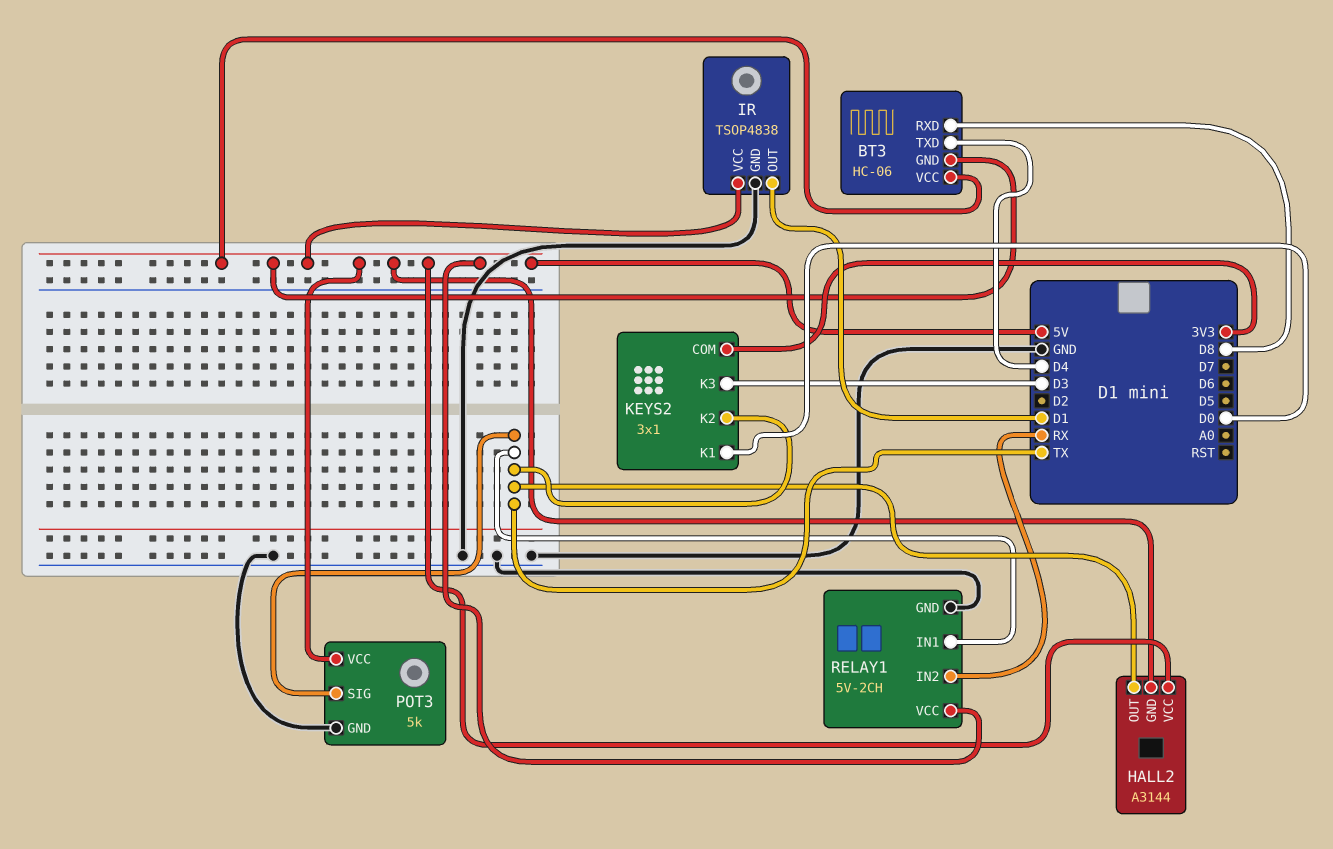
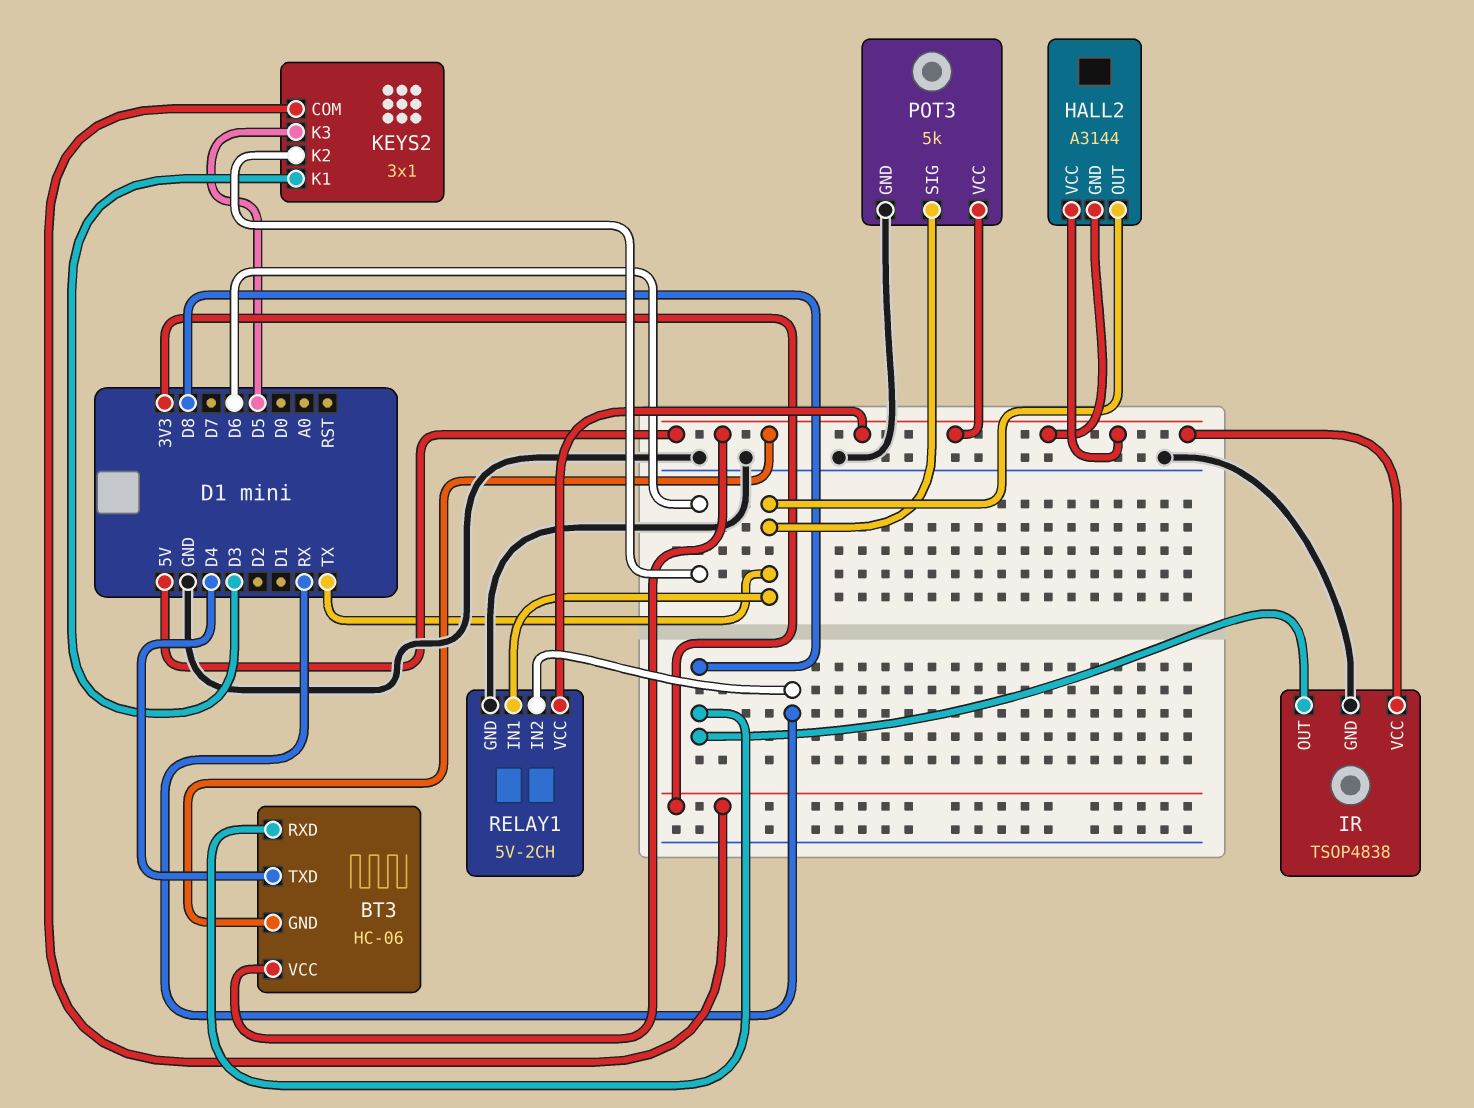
IR pin OUT: D1 -> D8
KEYS2 pin K1: D0 -> D3
KEYS2 pin K2: TX -> D6
KEYS2 pin K3: D3 -> D5

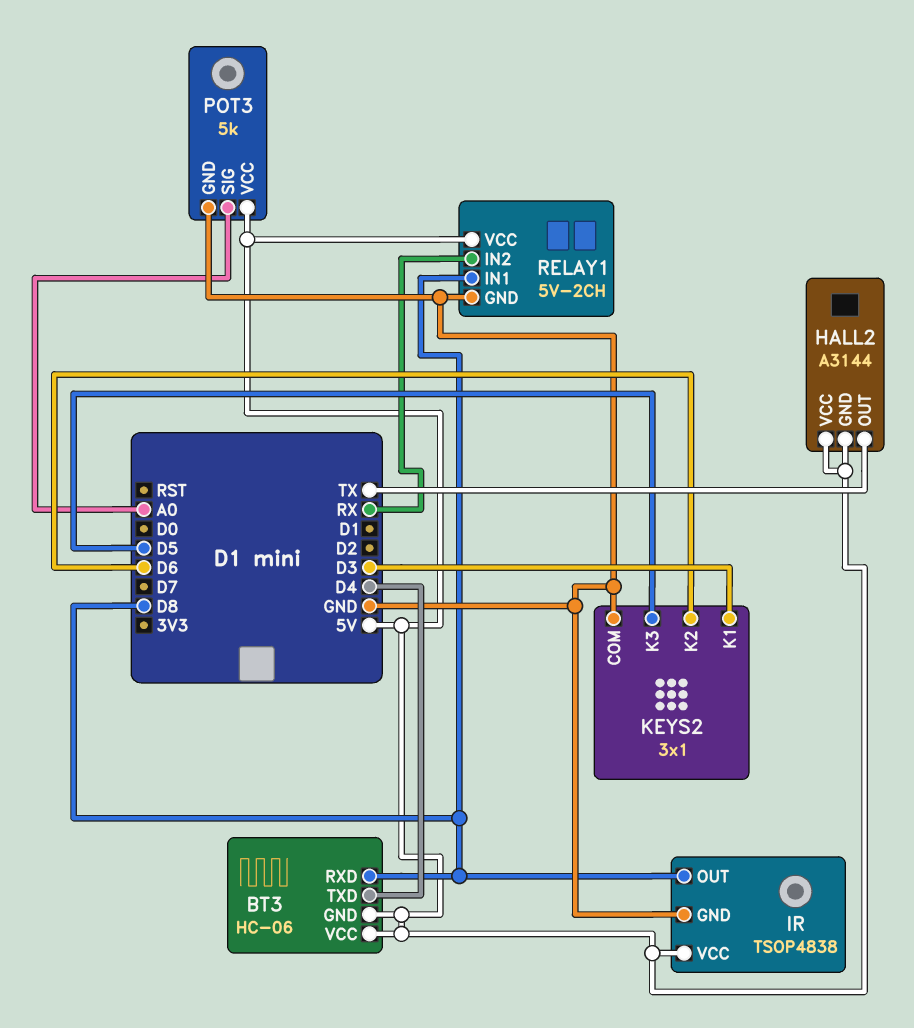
KEYS2 pin COM: 3V3 -> GND
POT3 pin SIG: TX -> A0
RELAY1 pin IN1: TX -> D8

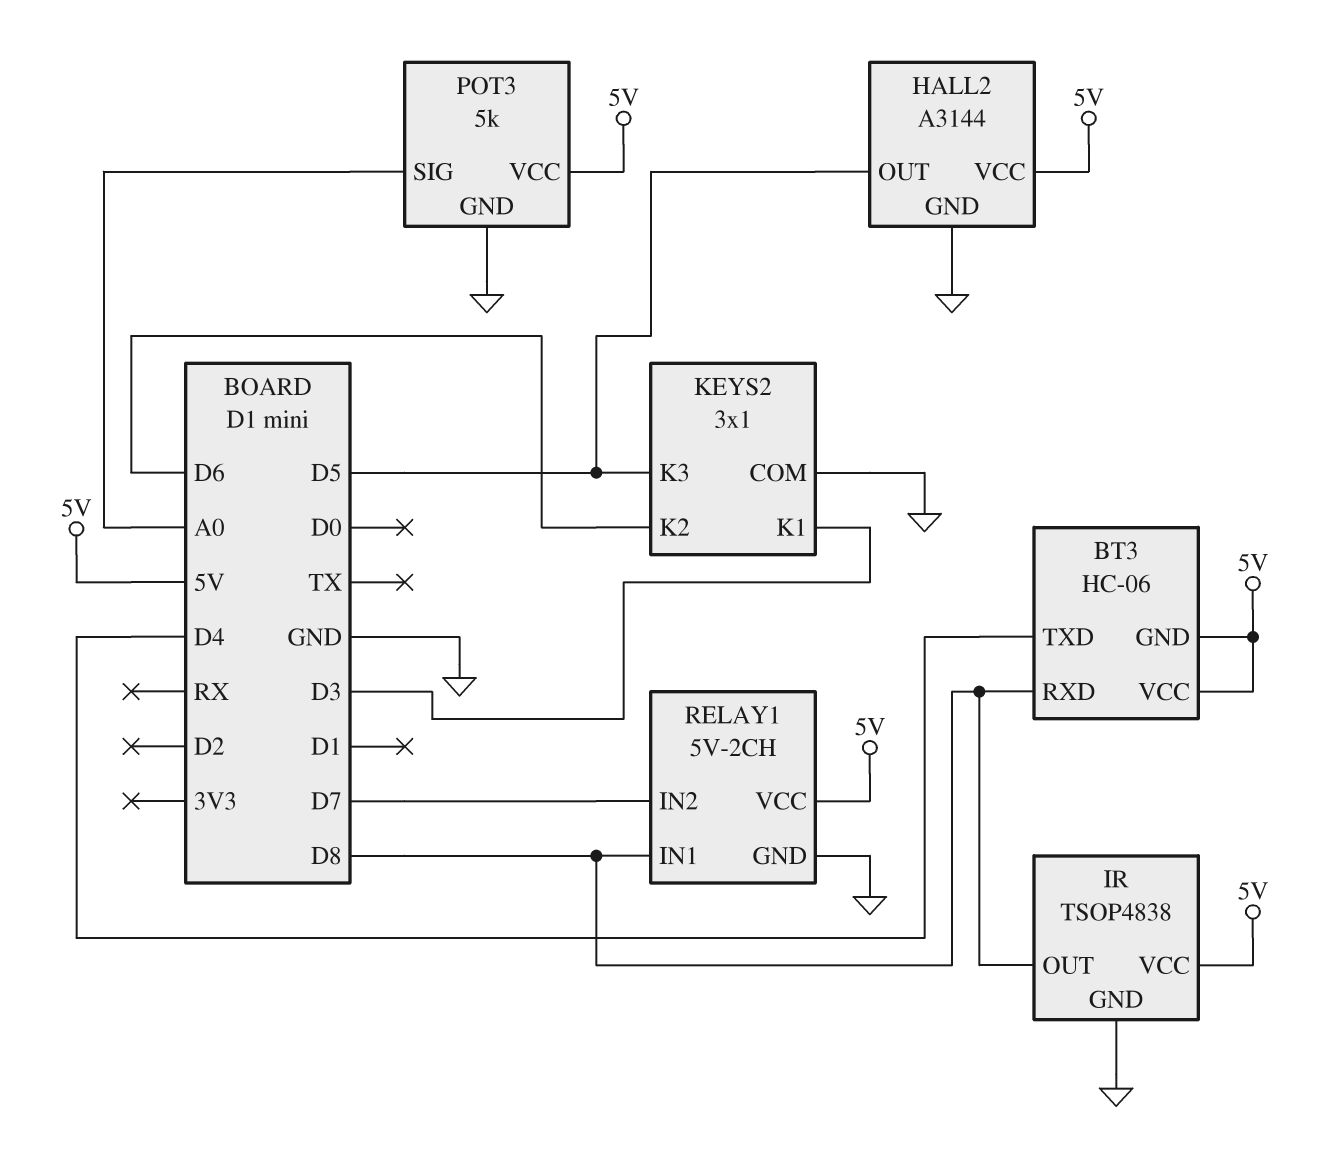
HALL2 pin GND: 5V -> GND
HALL2 pin OUT: TX -> D5
RELAY1 pin IN2: RX -> D7

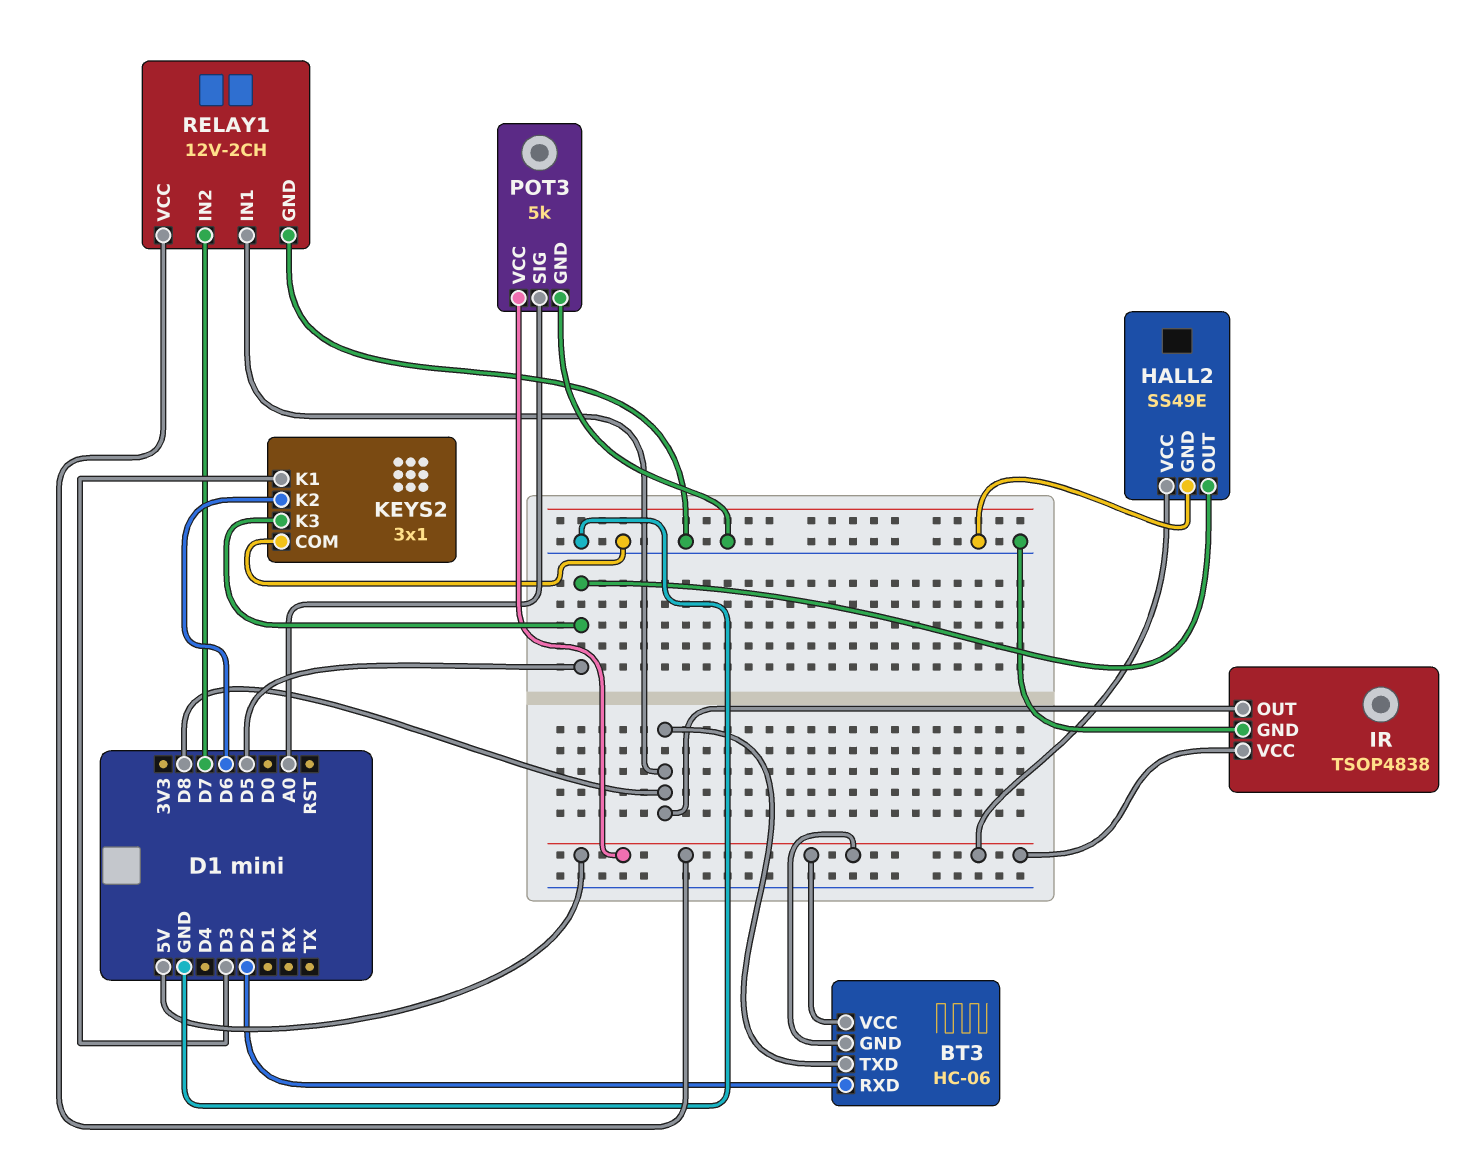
BT3 pin RXD: D8 -> D2
BT3 pin TXD: D4 -> D8
HALL2: A3144 -> SS49E
RELAY1: 5V-2CH -> 12V-2CH

